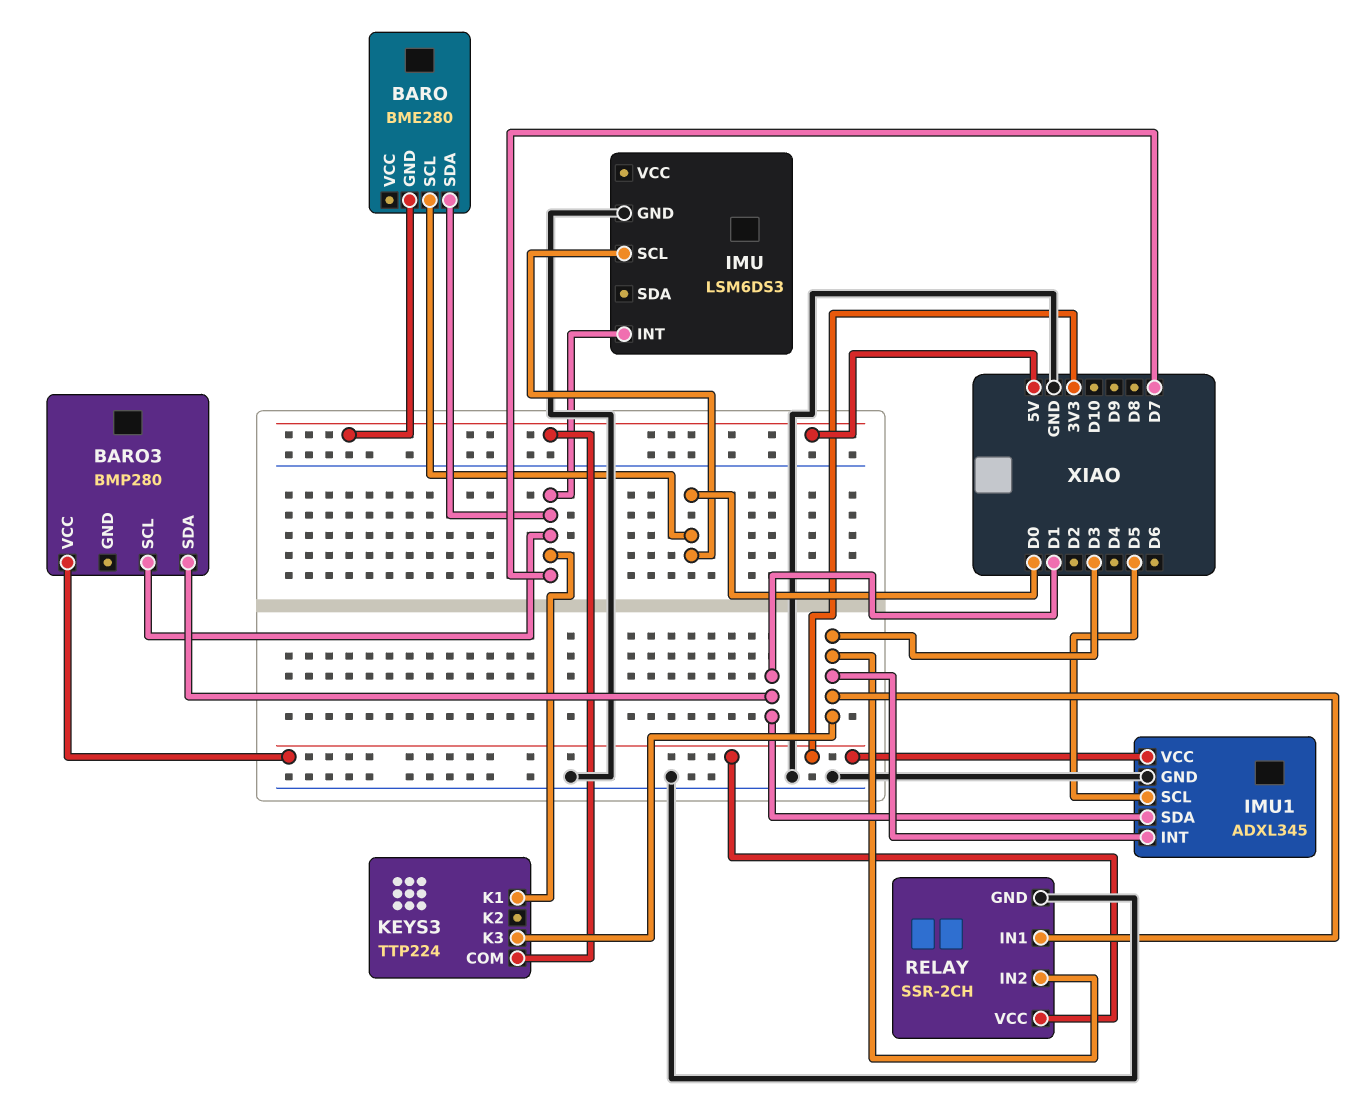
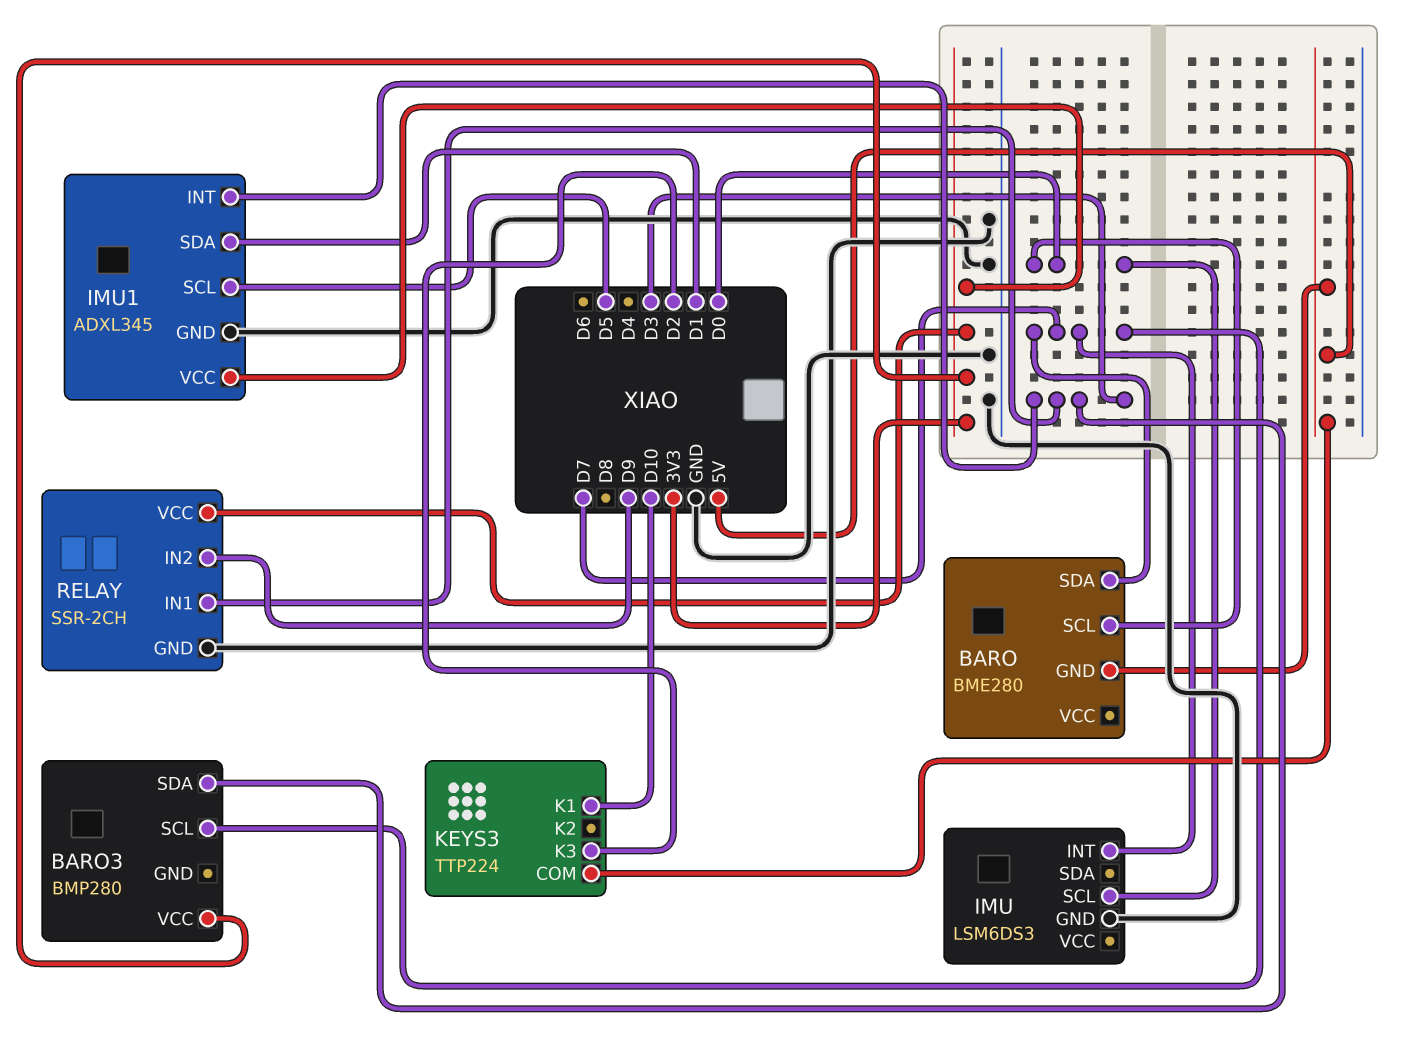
BARO3 pin SDA: D1 -> D3
KEYS3 pin K1: D7 -> D10
KEYS3 pin K3: D3 -> D2
RELAY pin IN2: D3 -> D9

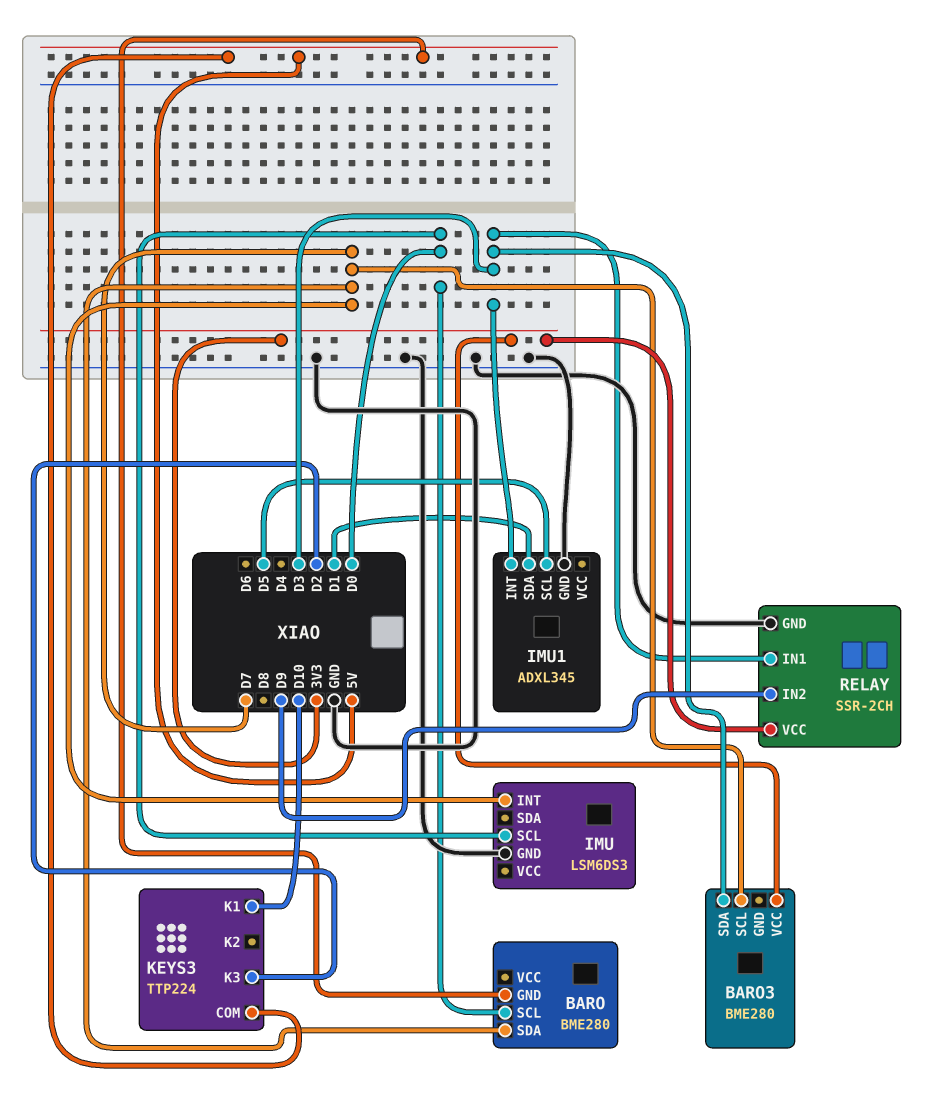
BARO3: BMP280 -> BME280
IMU1 pin VCC: 3V3 -> none

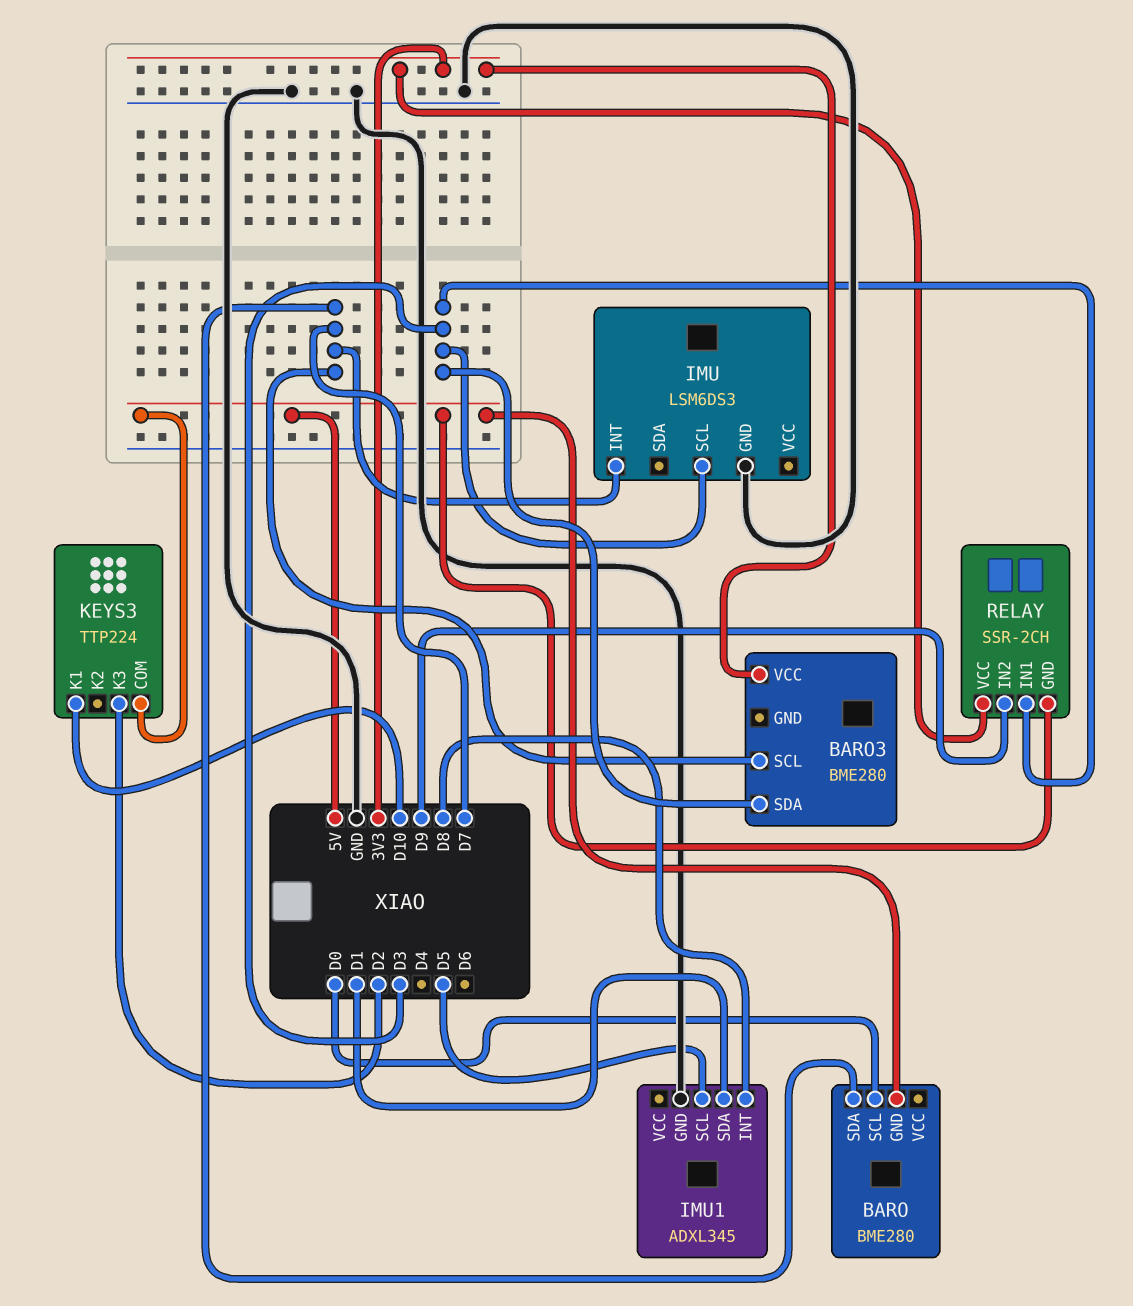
IMU pin SCL: D0 -> D3
IMU1 pin INT: D3 -> D8
RELAY pin GND: GND -> 5V

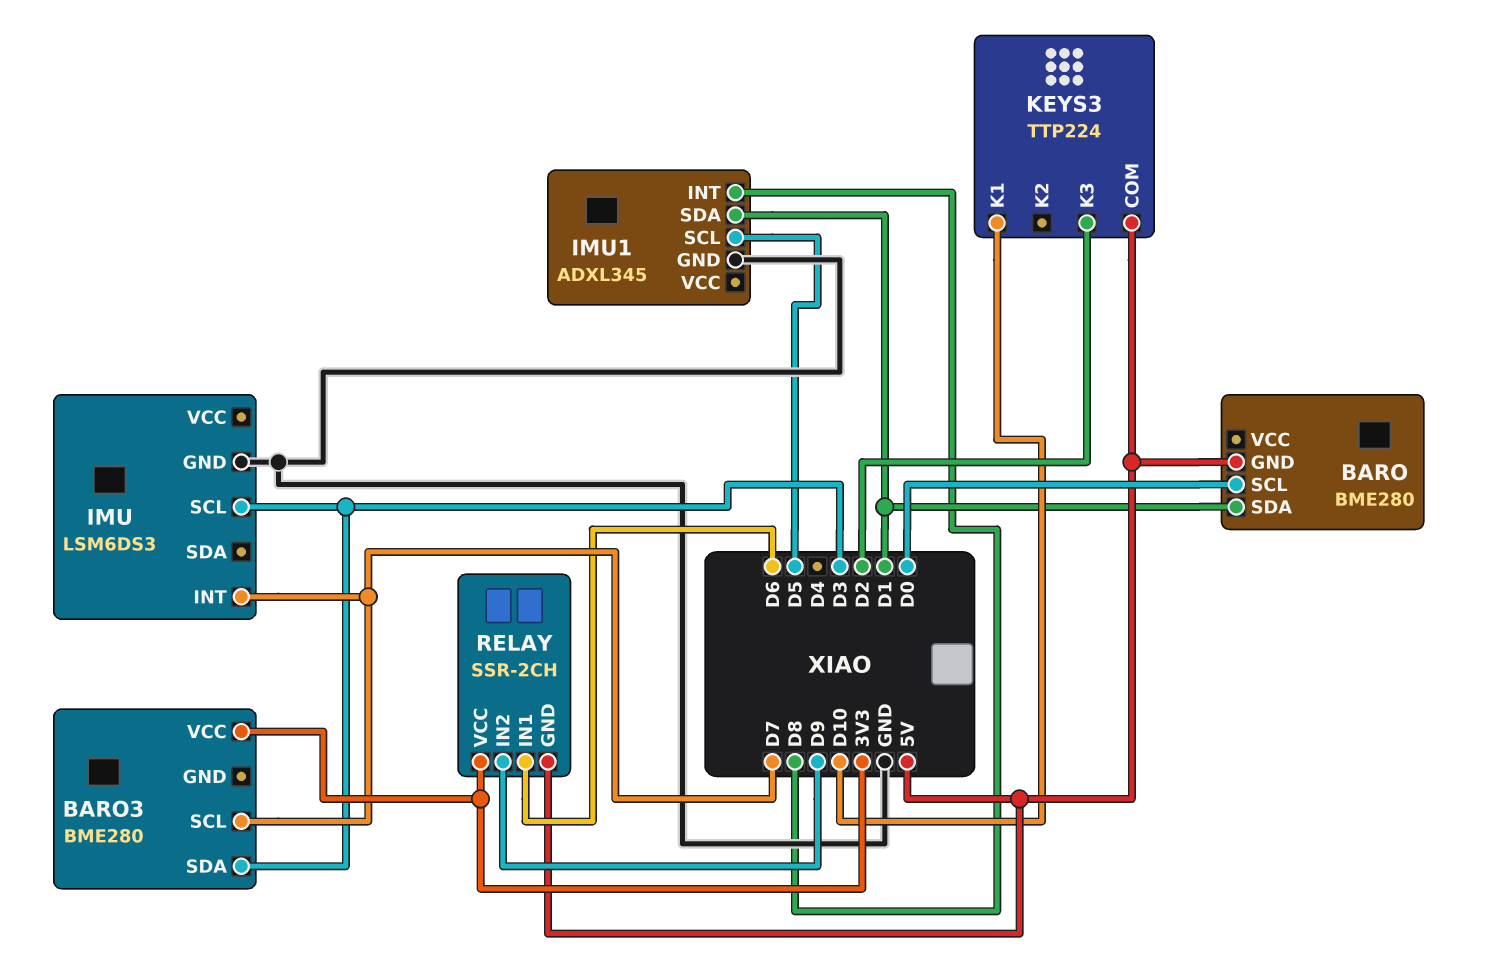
BARO pin SDA: D7 -> D1
RELAY pin IN1: D3 -> D6

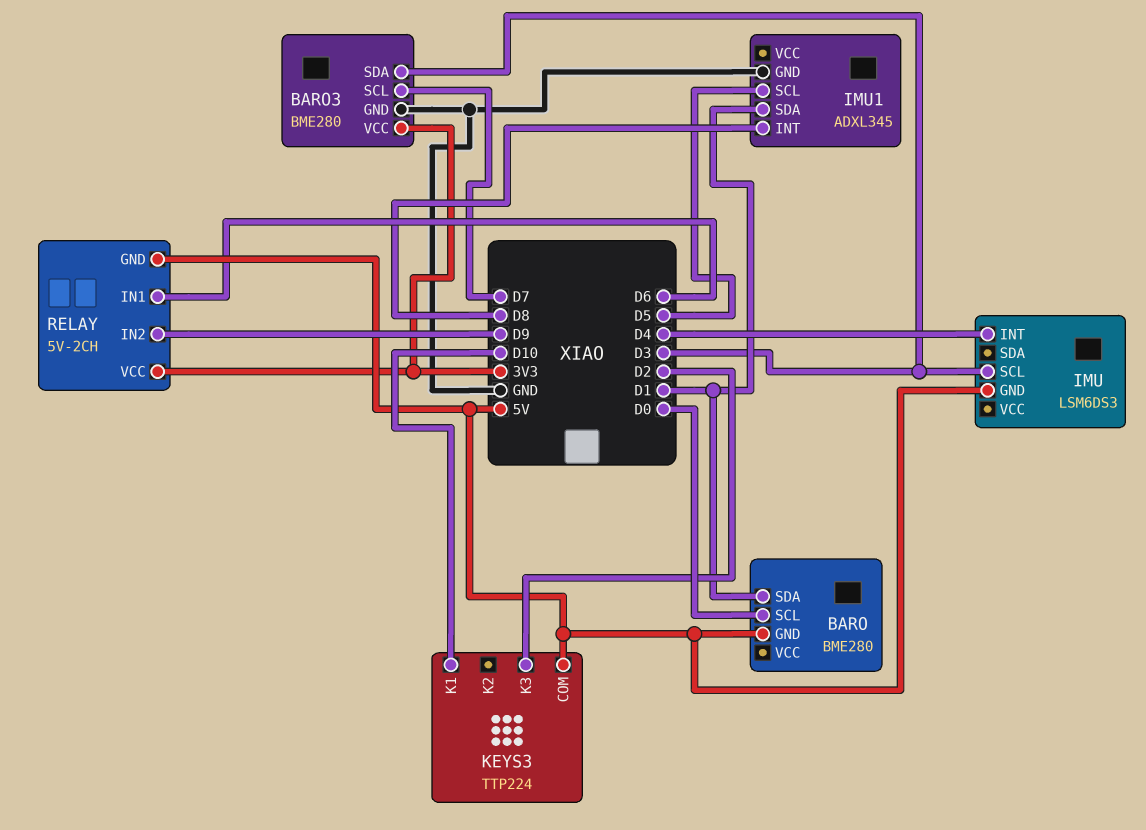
BARO3 pin GND: none -> GND
IMU pin GND: GND -> 5V
IMU pin INT: D7 -> D4
RELAY: SSR-2CH -> 5V-2CH

